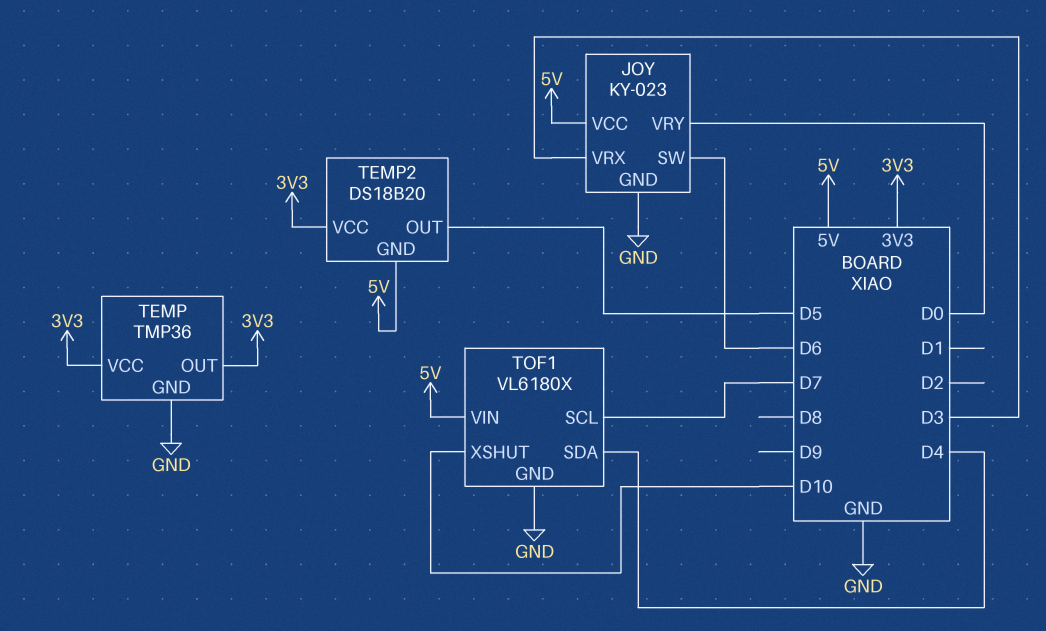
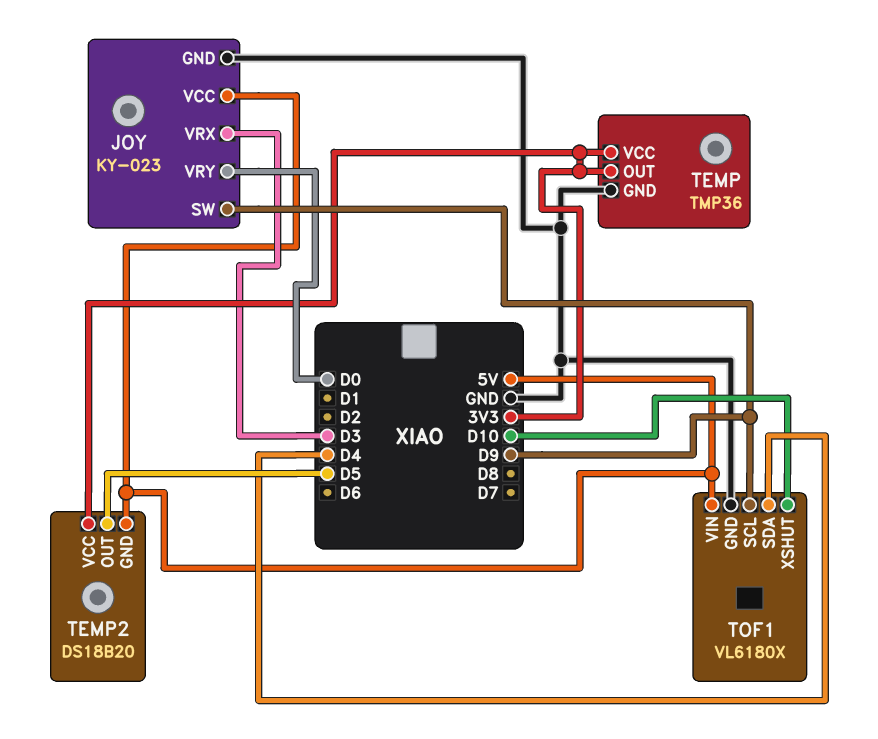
JOY pin SW: D6 -> D9
TOF1 pin SCL: D7 -> D9

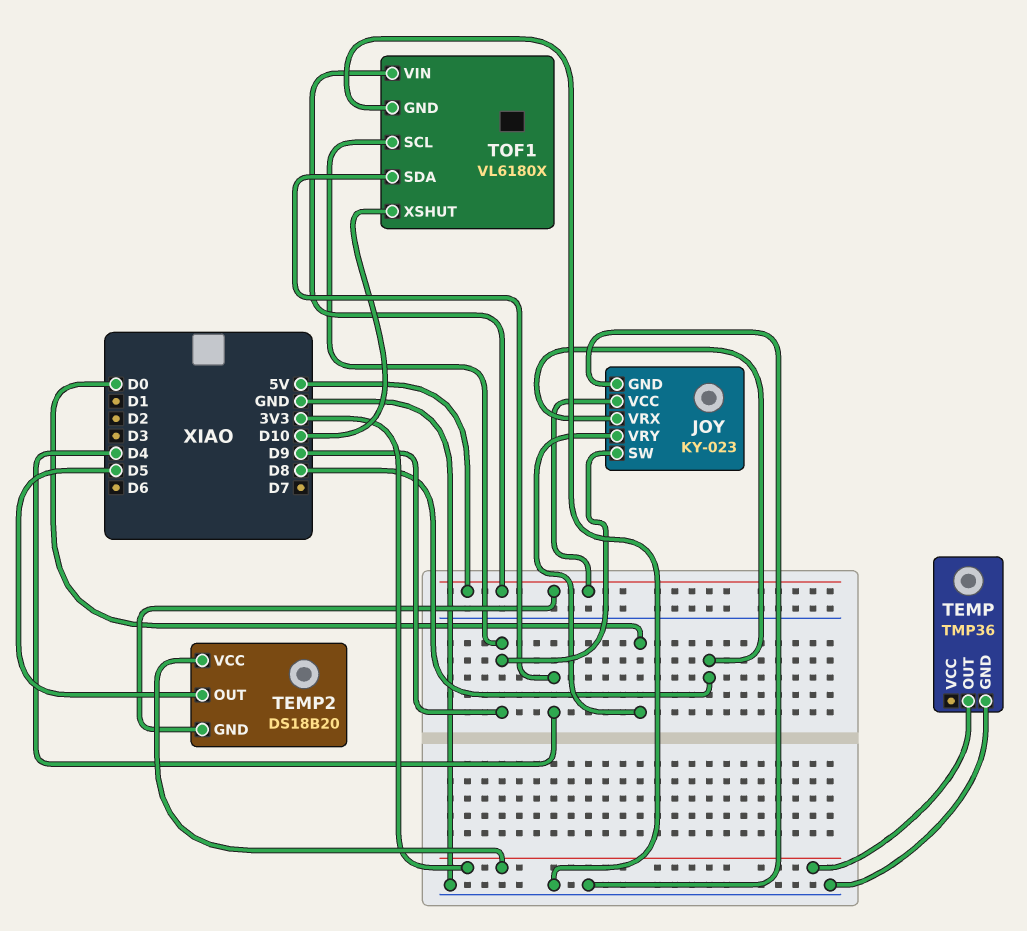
JOY pin VRX: D3 -> D8
TEMP pin VCC: 3V3 -> none

